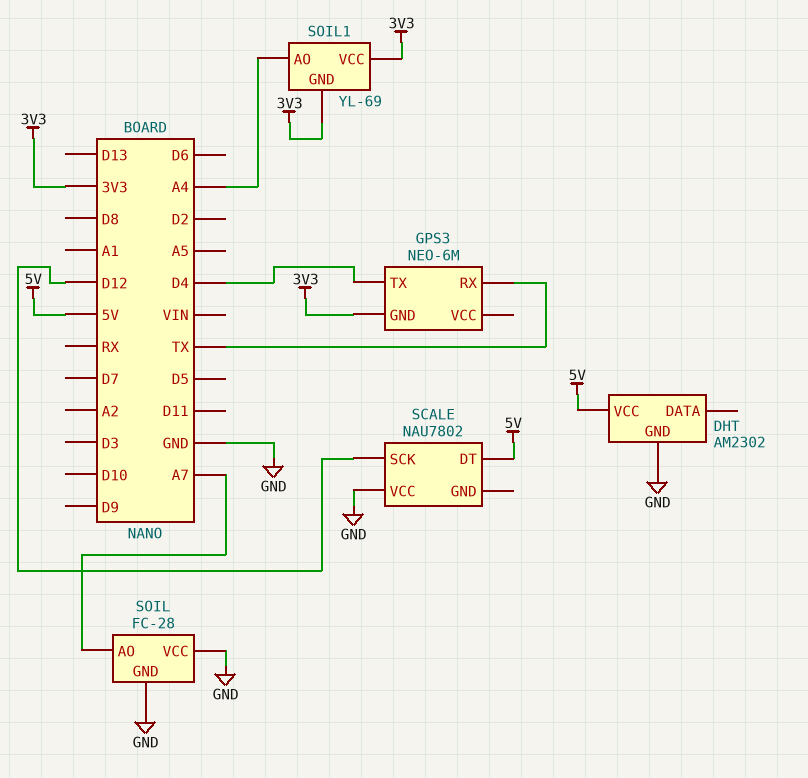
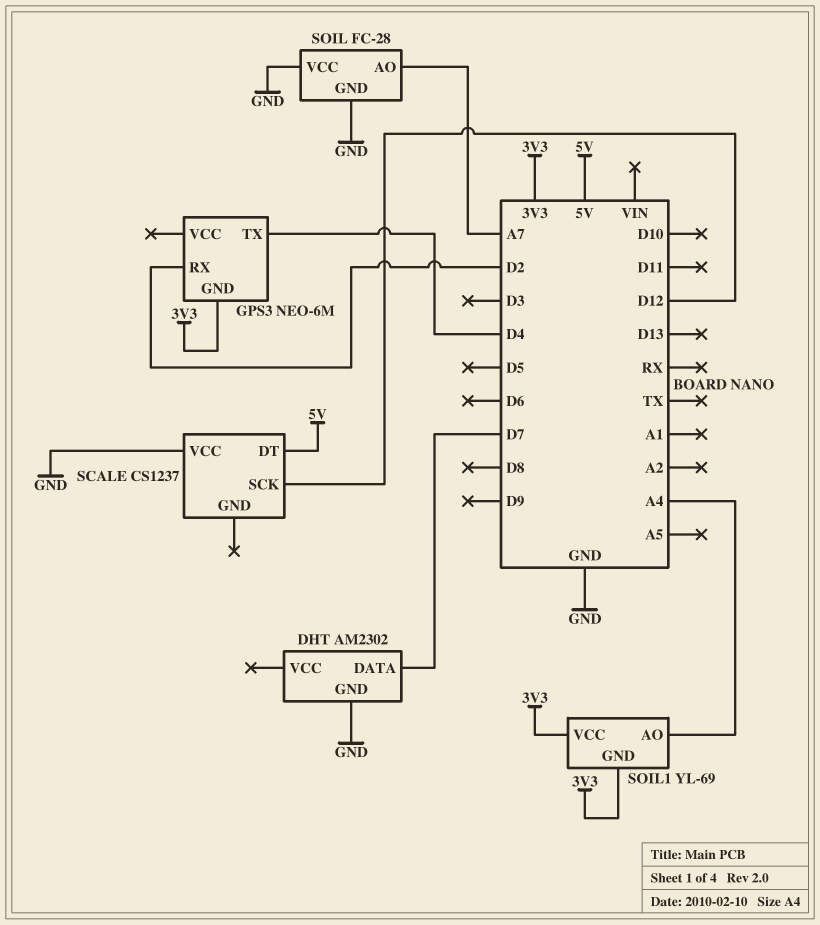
DHT pin DATA: none -> D7
DHT pin VCC: 5V -> none
GPS3 pin RX: TX -> D2
SCALE: NAU7802 -> CS1237

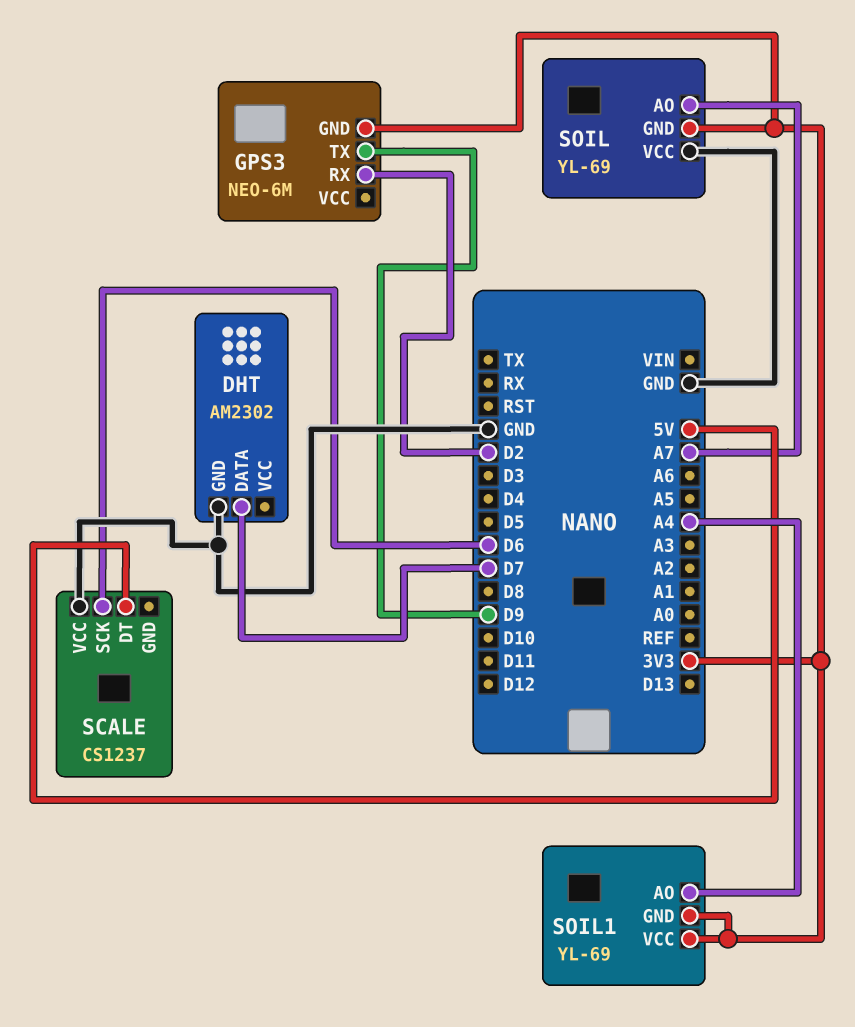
GPS3 pin TX: D4 -> D9
SCALE pin SCK: D12 -> D6
SOIL: FC-28 -> YL-69
SOIL pin GND: GND -> 3V3

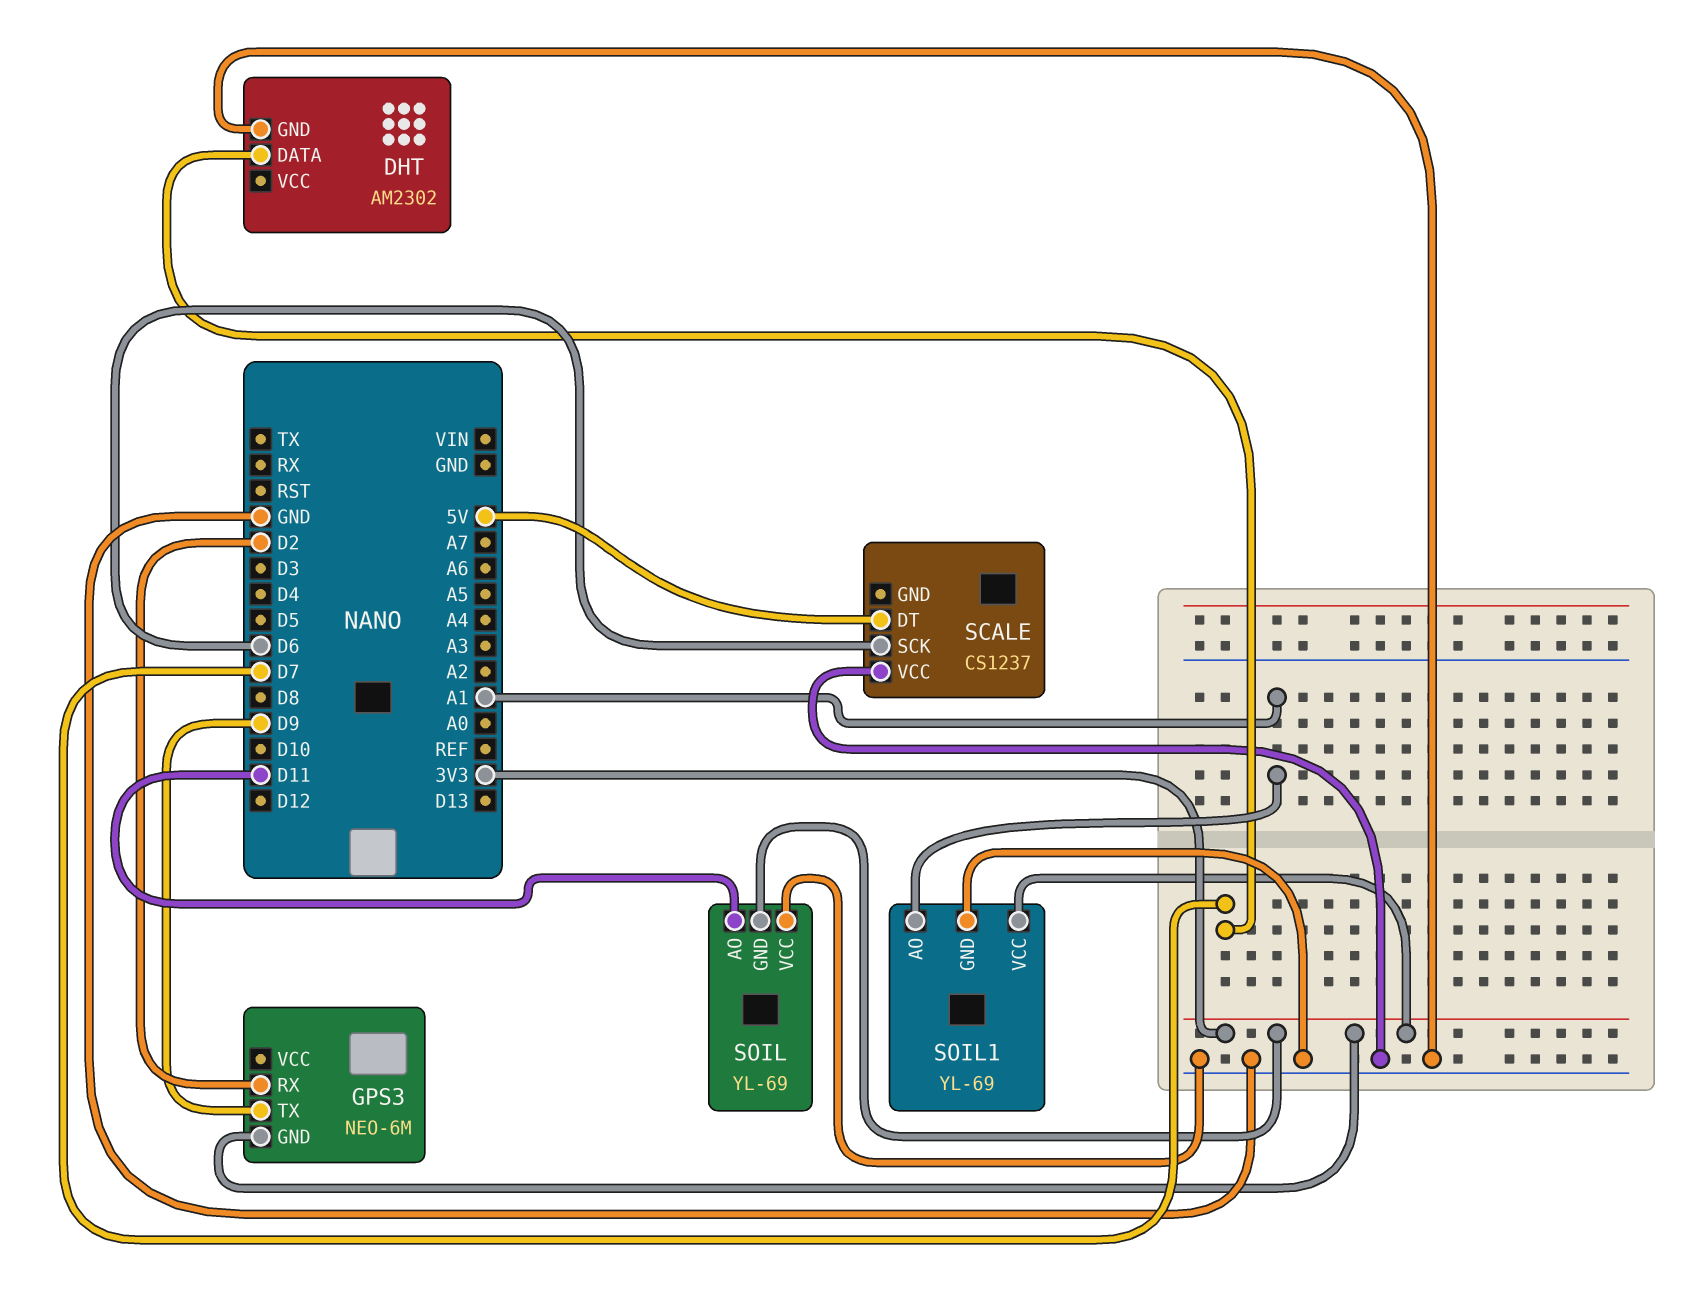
SOIL pin AO: A7 -> D11
SOIL1 pin AO: A4 -> A1
SOIL1 pin GND: 3V3 -> GND

